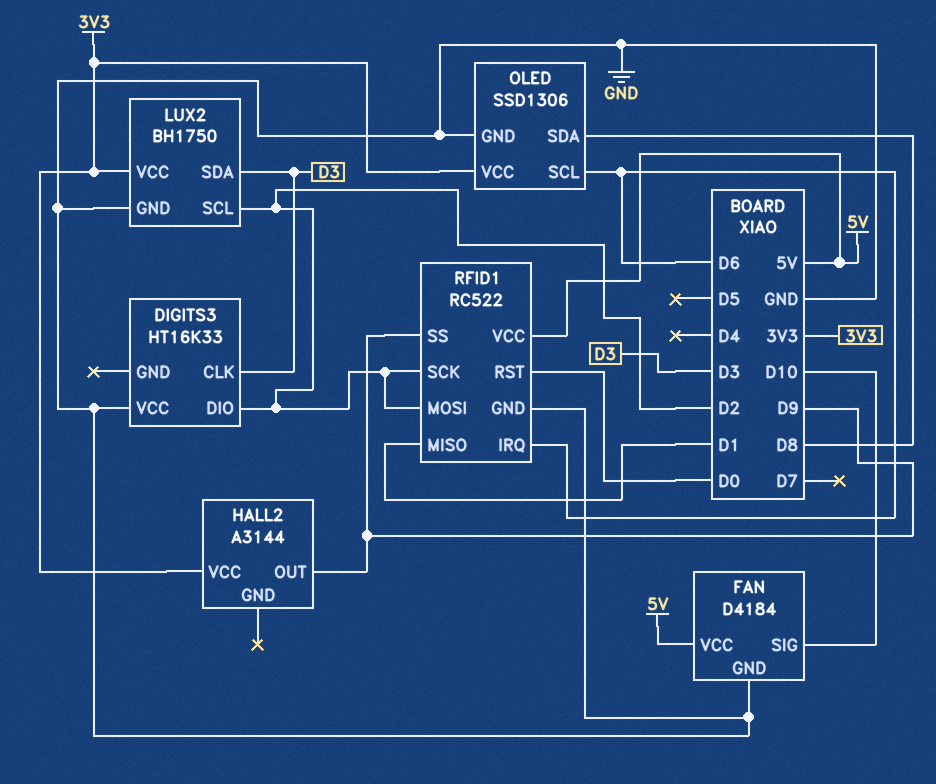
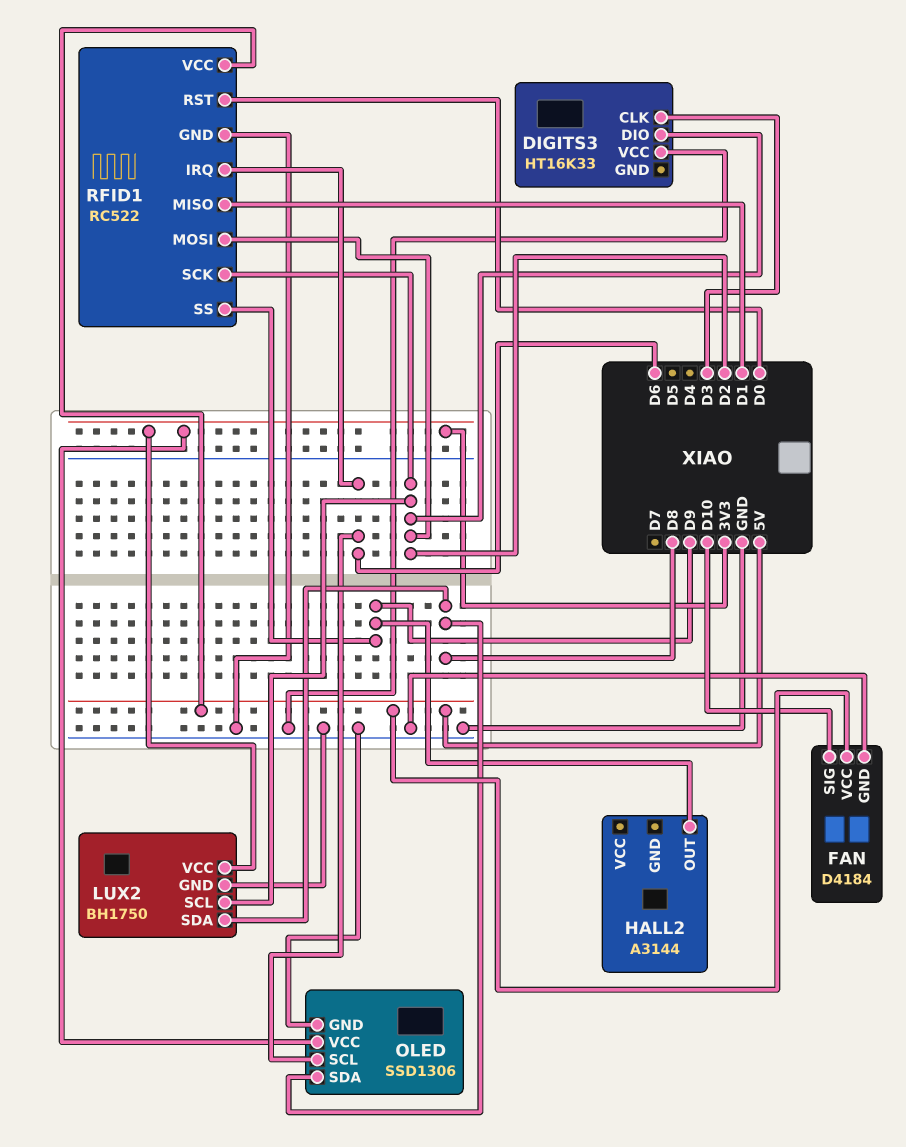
HALL2 pin VCC: 3V3 -> none
LUX2 pin SDA: D3 -> D8

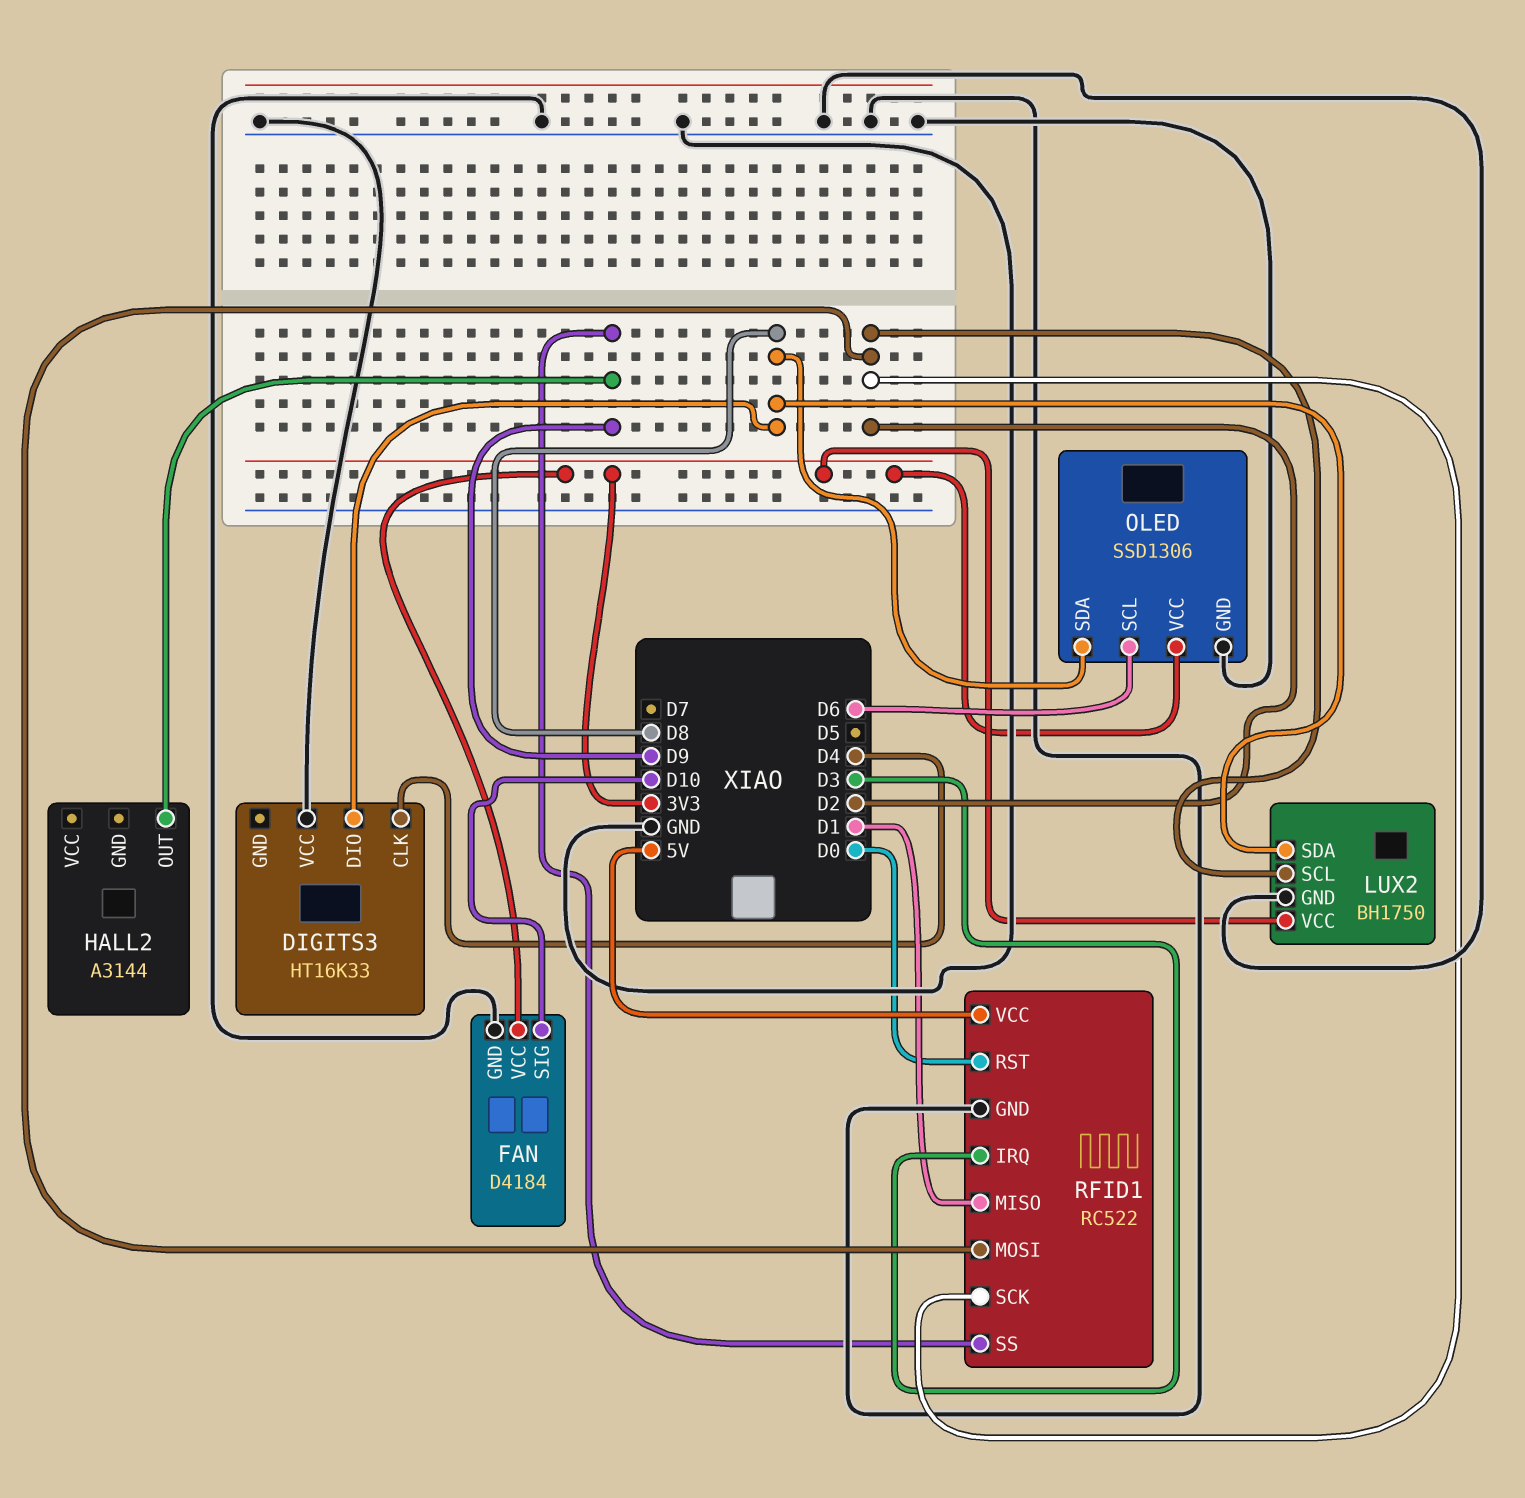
DIGITS3 pin CLK: D3 -> D4
DIGITS3 pin DIO: D2 -> D8
FAN pin VCC: 5V -> 3V3
RFID1 pin IRQ: D6 -> D3

